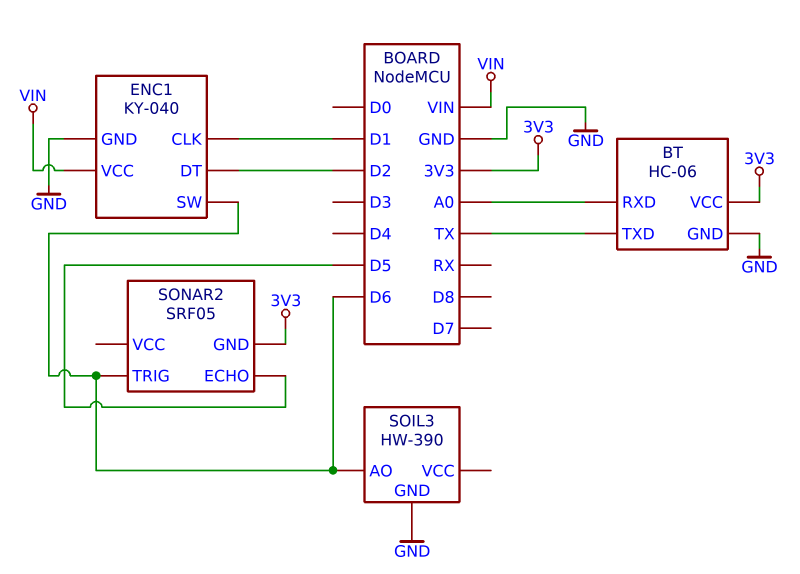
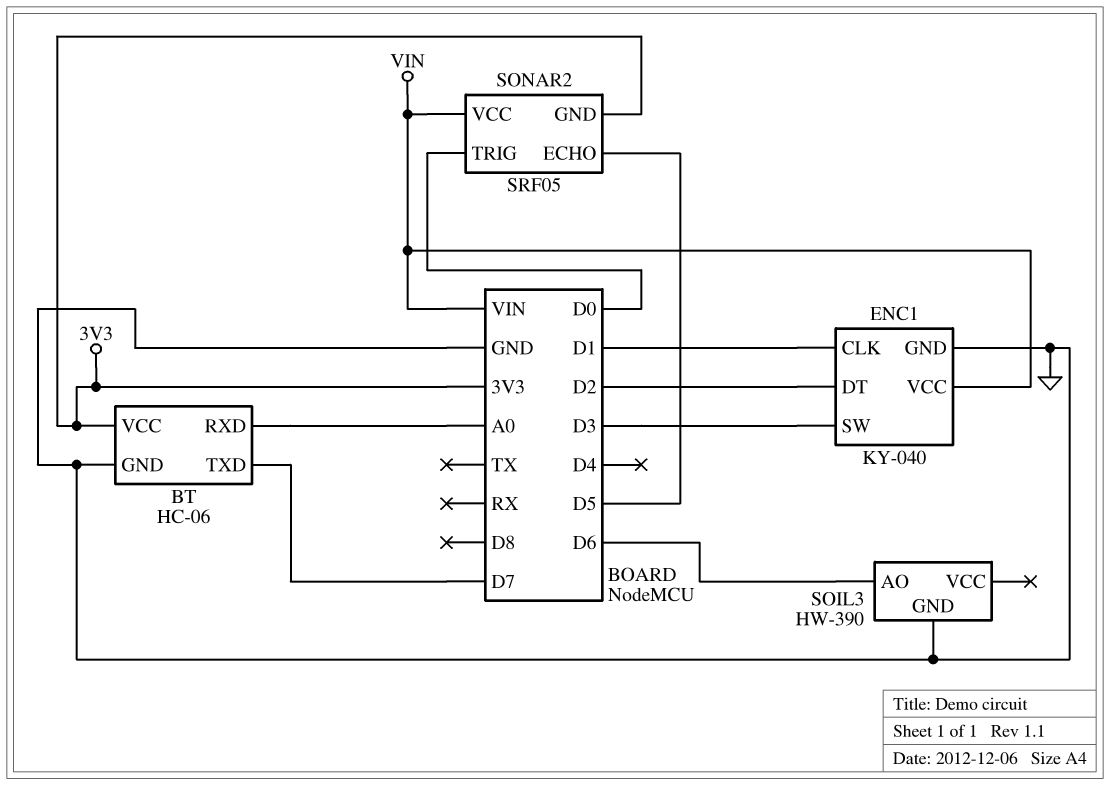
BT pin TXD: TX -> D7
ENC1 pin SW: D6 -> D3
SONAR2 pin TRIG: D6 -> D0
SONAR2 pin VCC: none -> VIN

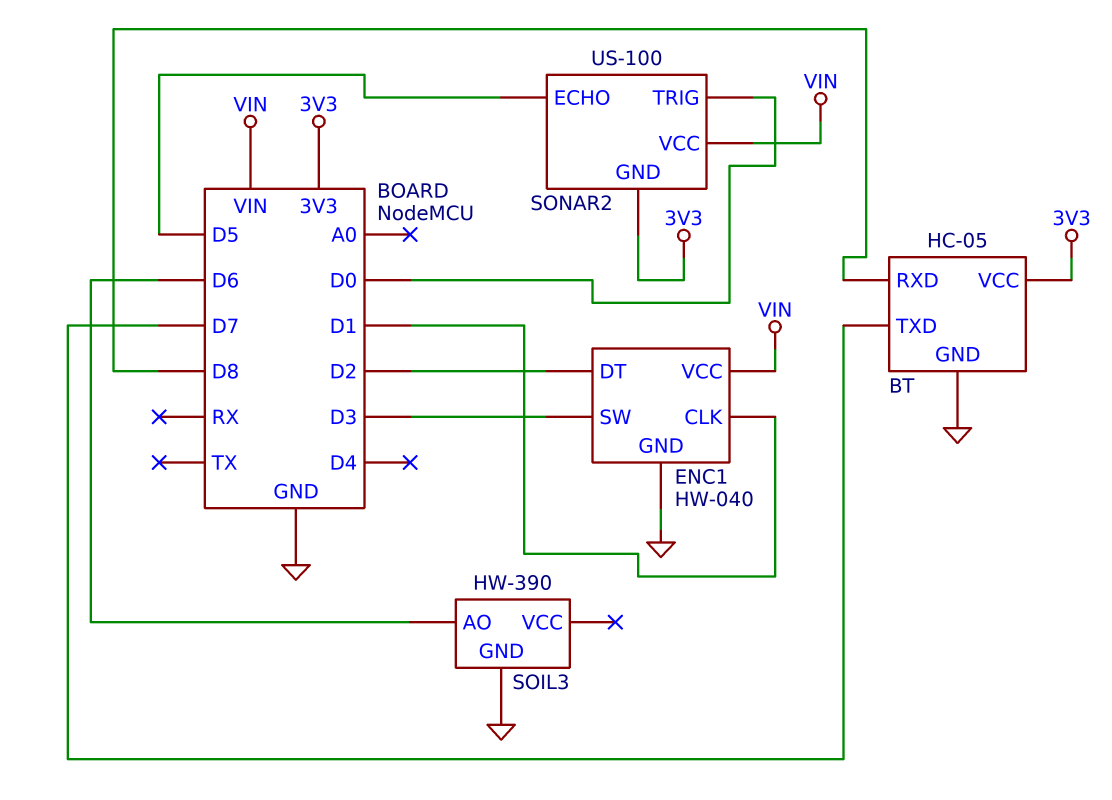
BT: HC-06 -> HC-05
BT pin RXD: A0 -> D8
ENC1: KY-040 -> HW-040
SONAR2: SRF05 -> US-100

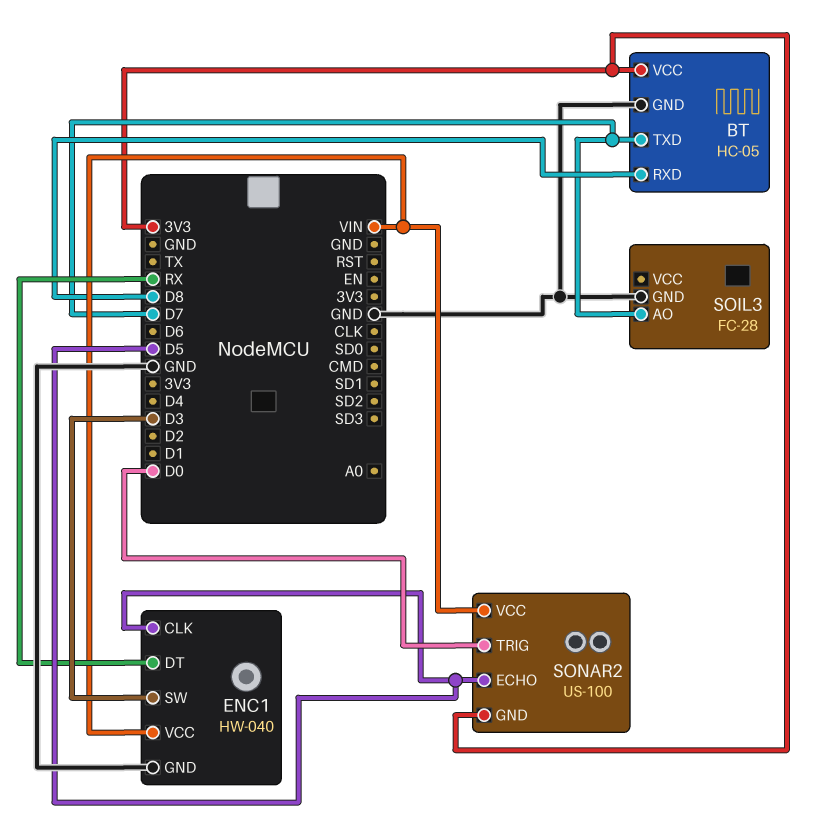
ENC1 pin CLK: D1 -> D5
ENC1 pin DT: D2 -> RX
SOIL3: HW-390 -> FC-28
SOIL3 pin AO: D6 -> D7

